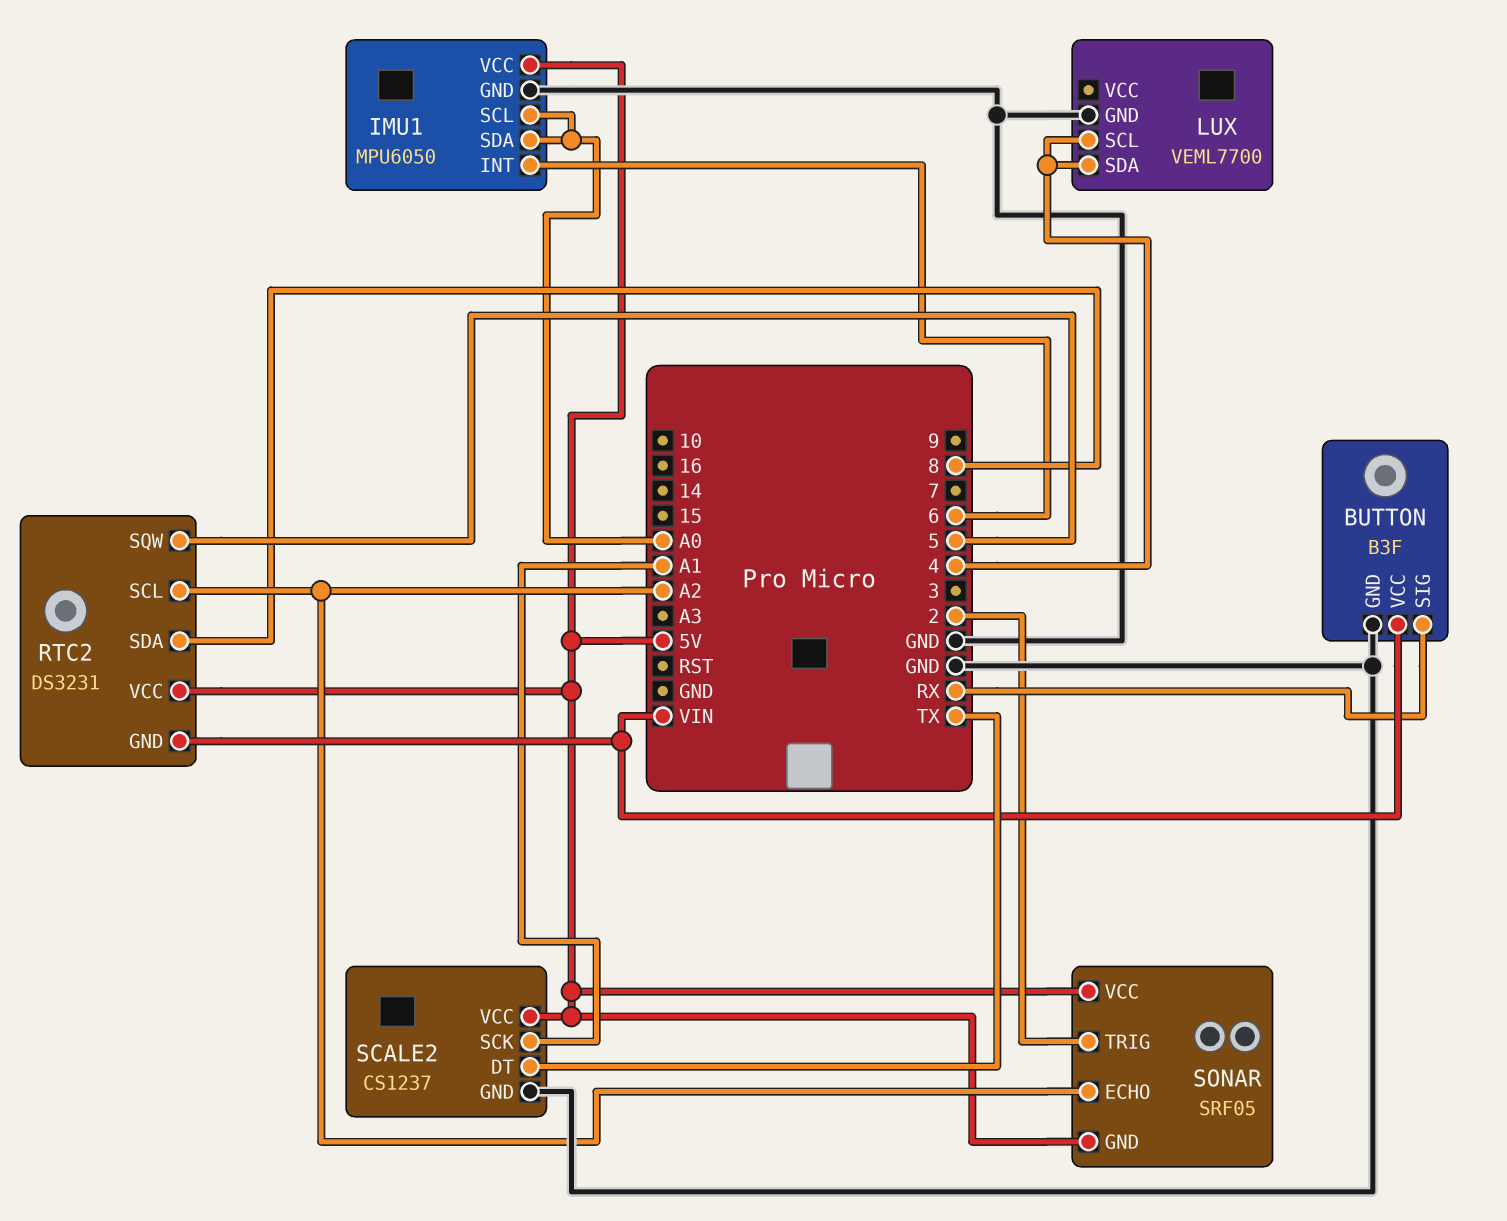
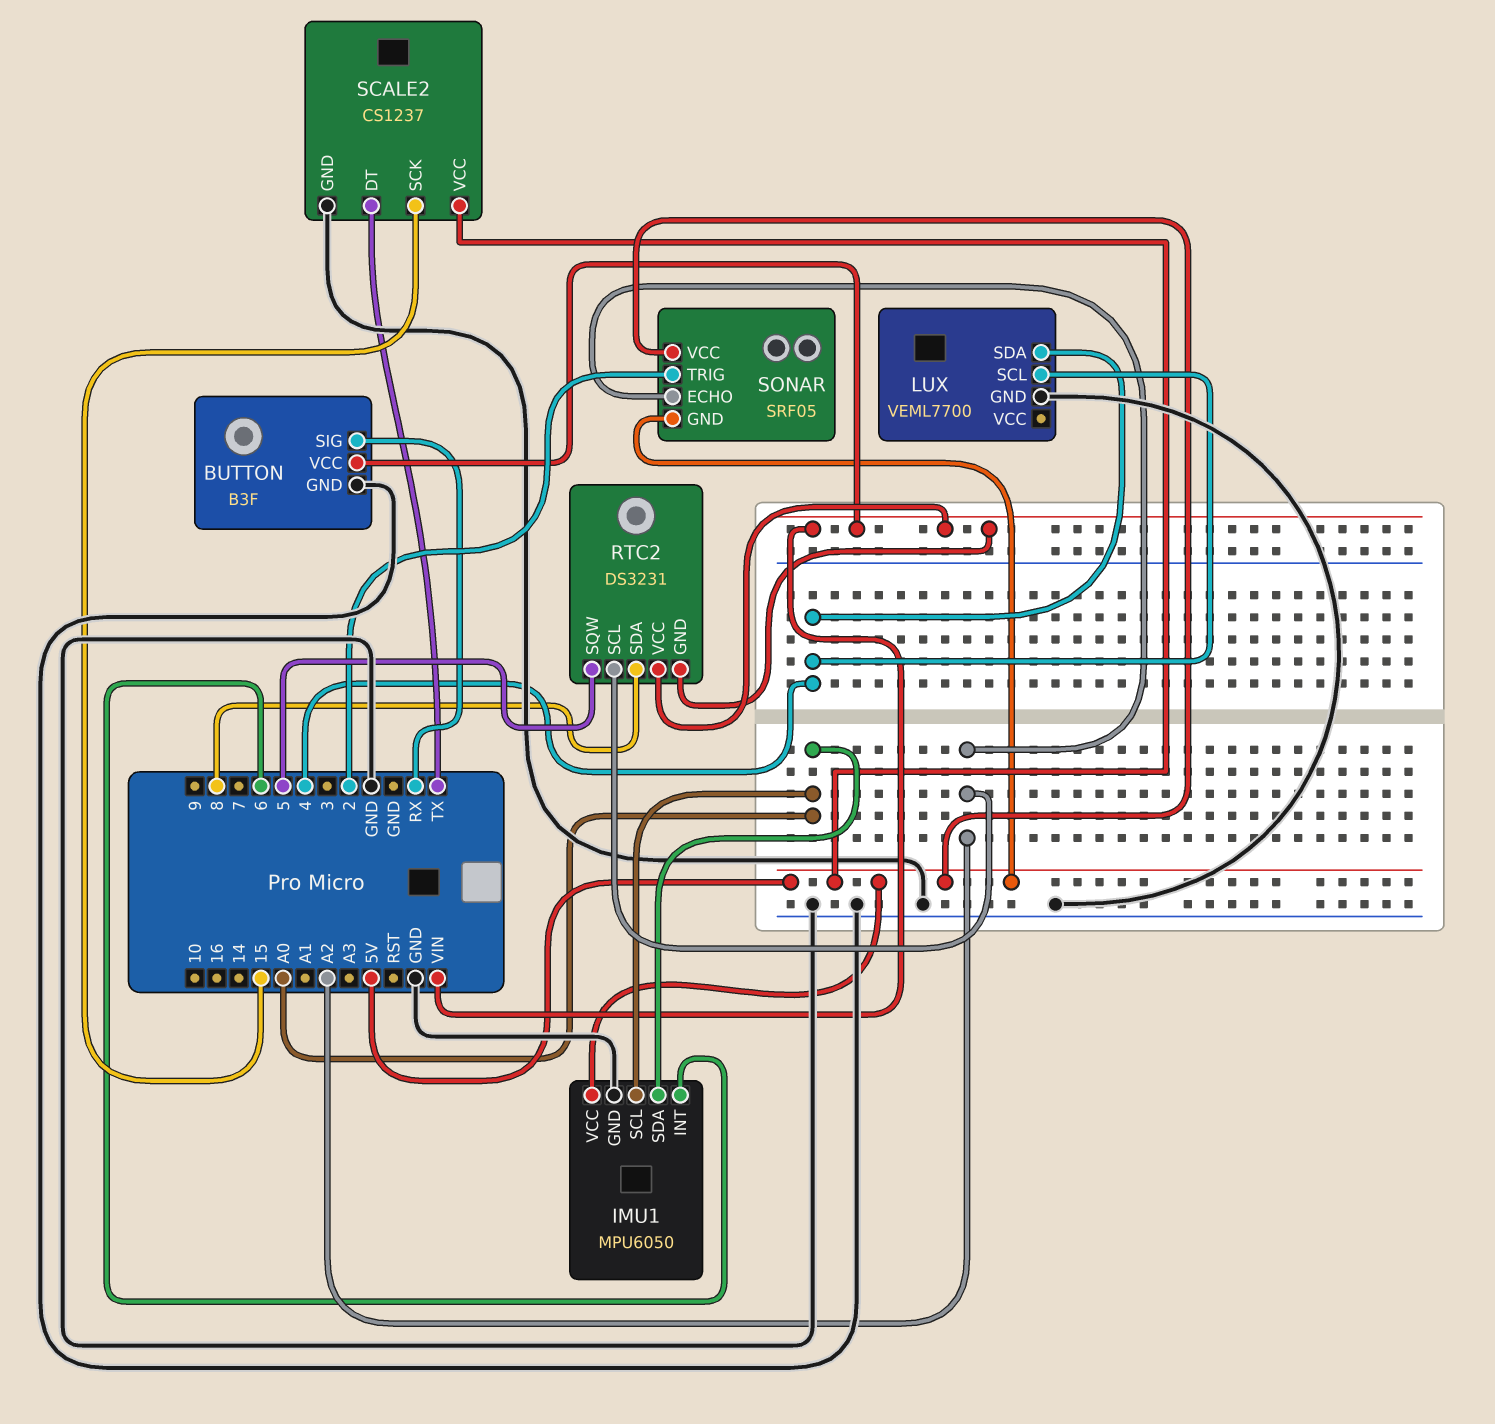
RTC2 pin VCC: 5V -> VIN
SCALE2 pin SCK: A1 -> 15

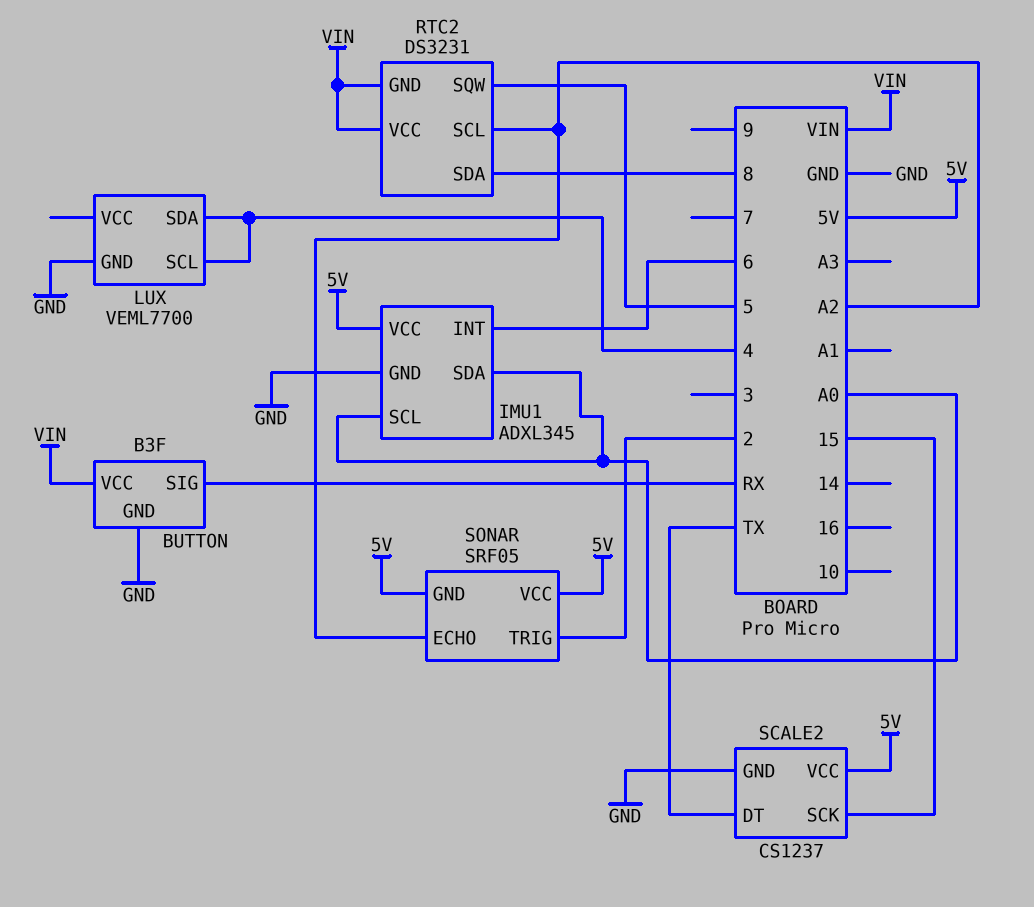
IMU1: MPU6050 -> ADXL345

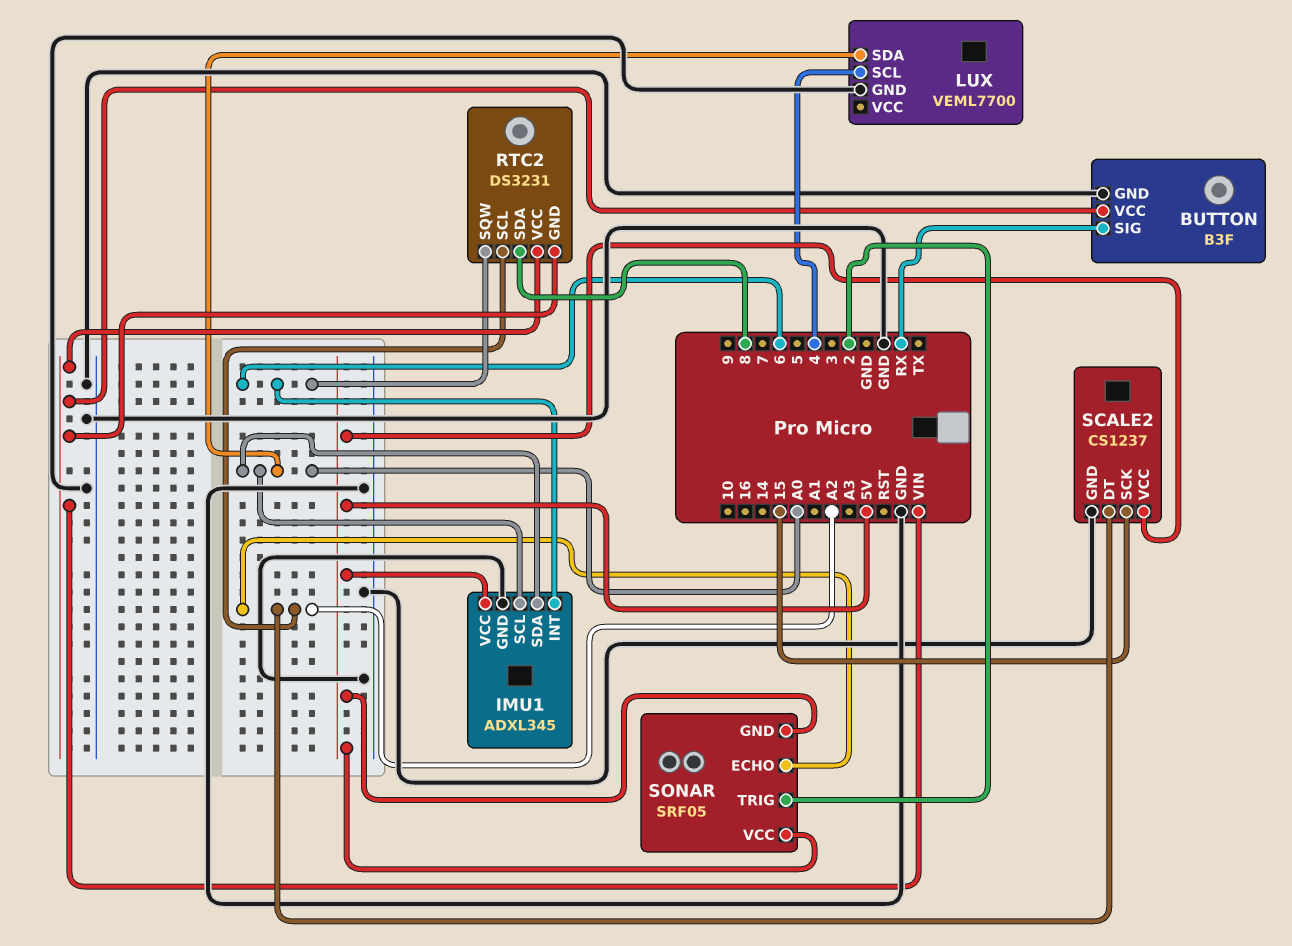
LUX pin SDA: 4 -> A0
RTC2 pin SQW: 5 -> 6
SCALE2 pin DT: TX -> A2

